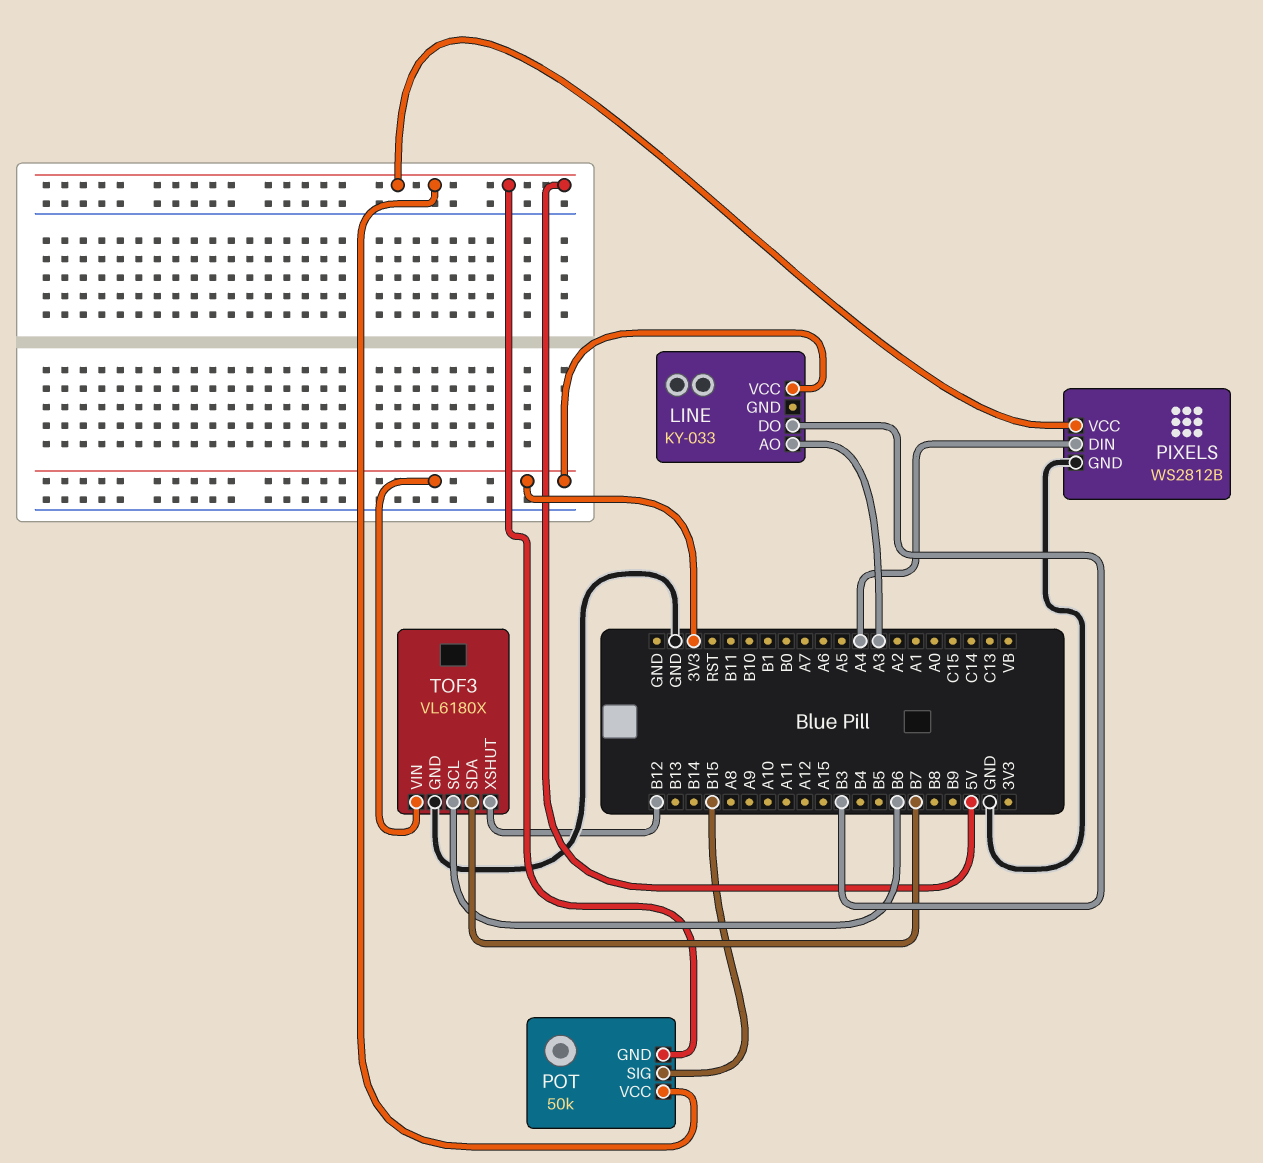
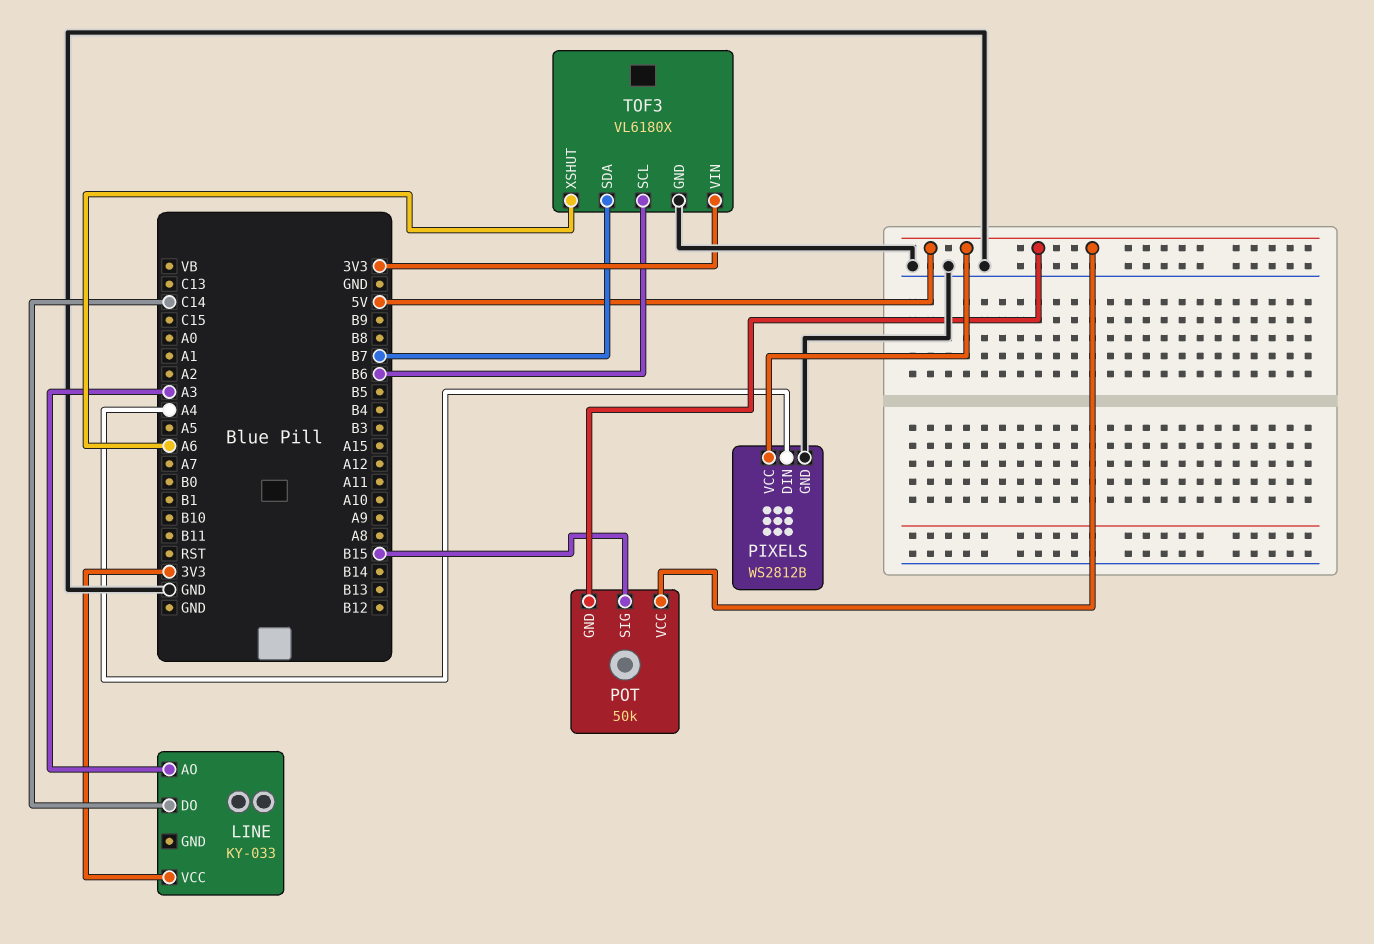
LINE pin DO: B3 -> C14
TOF3 pin XSHUT: B12 -> A6

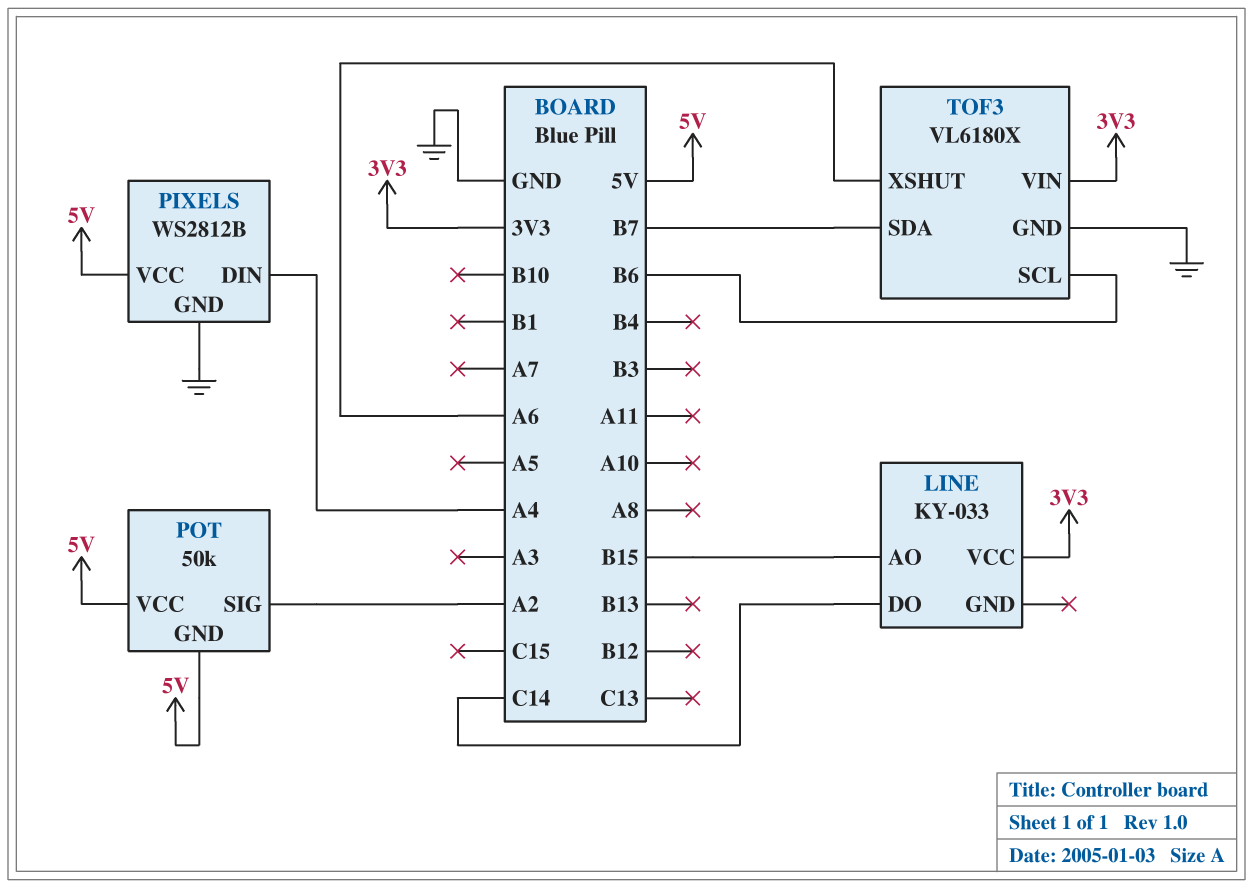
LINE pin AO: A3 -> B15
POT pin SIG: B15 -> A2

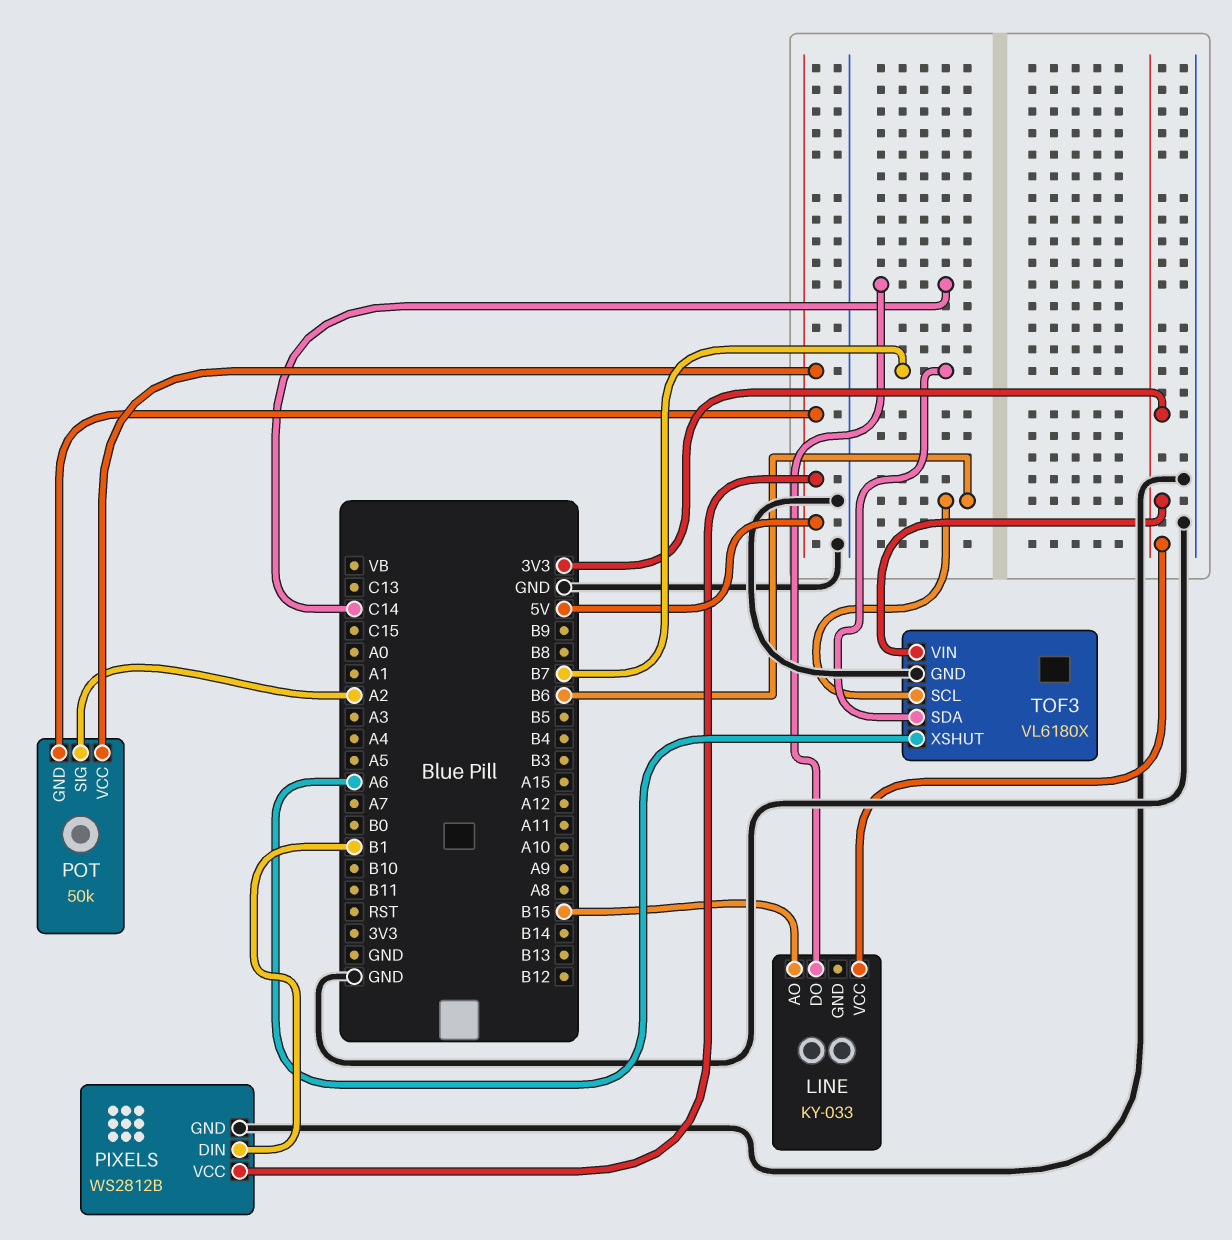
PIXELS pin DIN: A4 -> B1

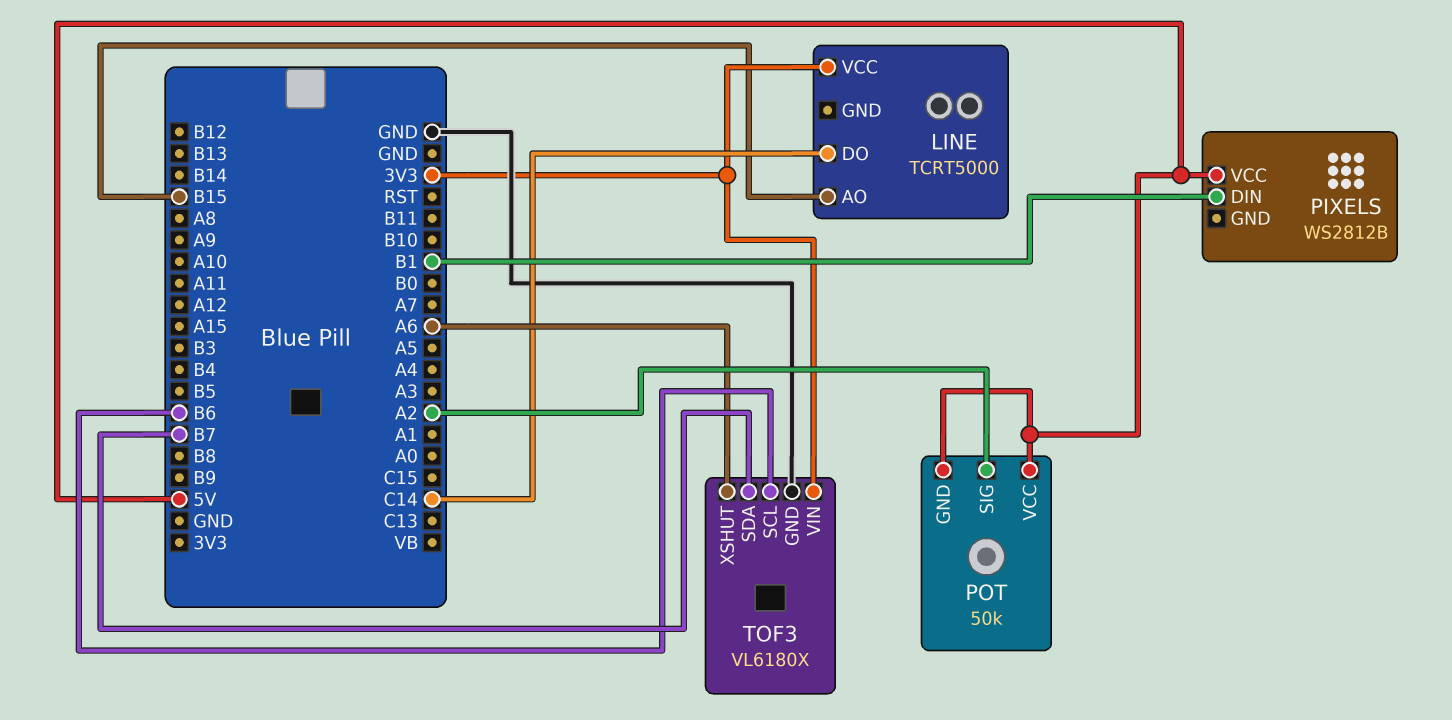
LINE: KY-033 -> TCRT5000
PIXELS pin GND: GND -> none

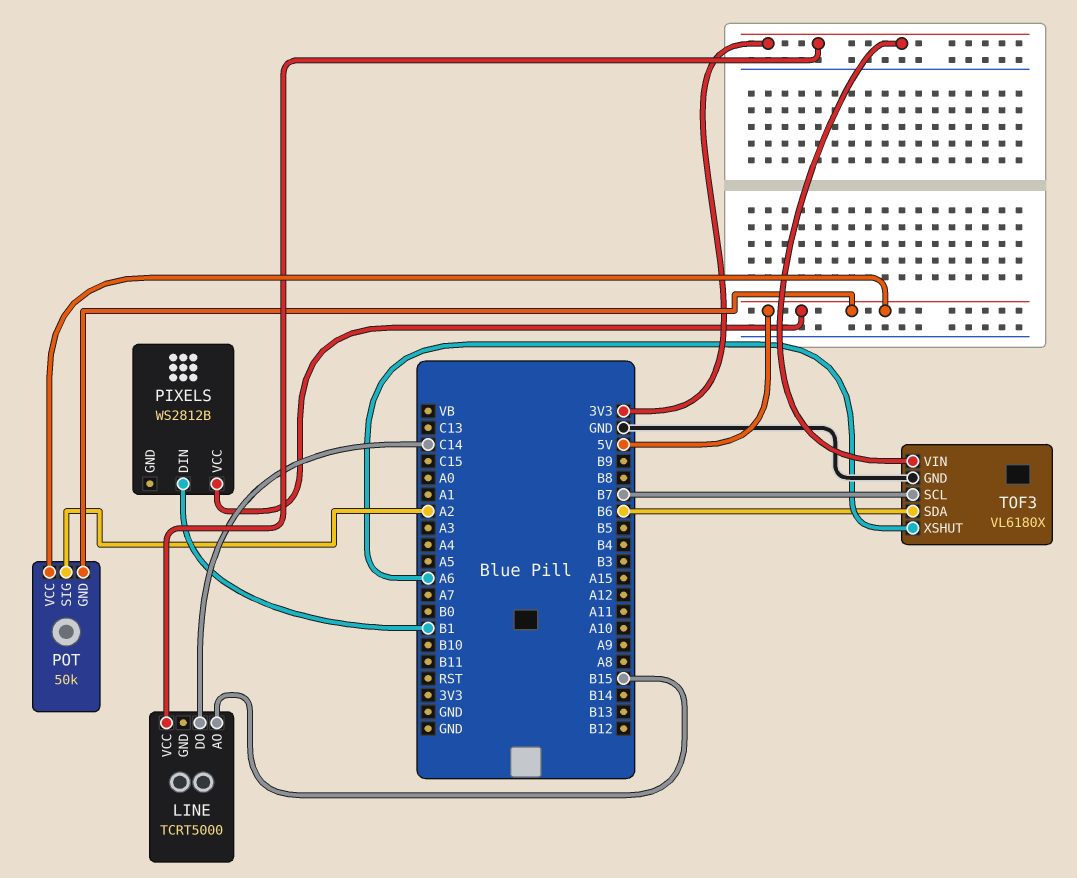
TOF3 pin SCL: B6 -> B7
TOF3 pin SDA: B7 -> B6

